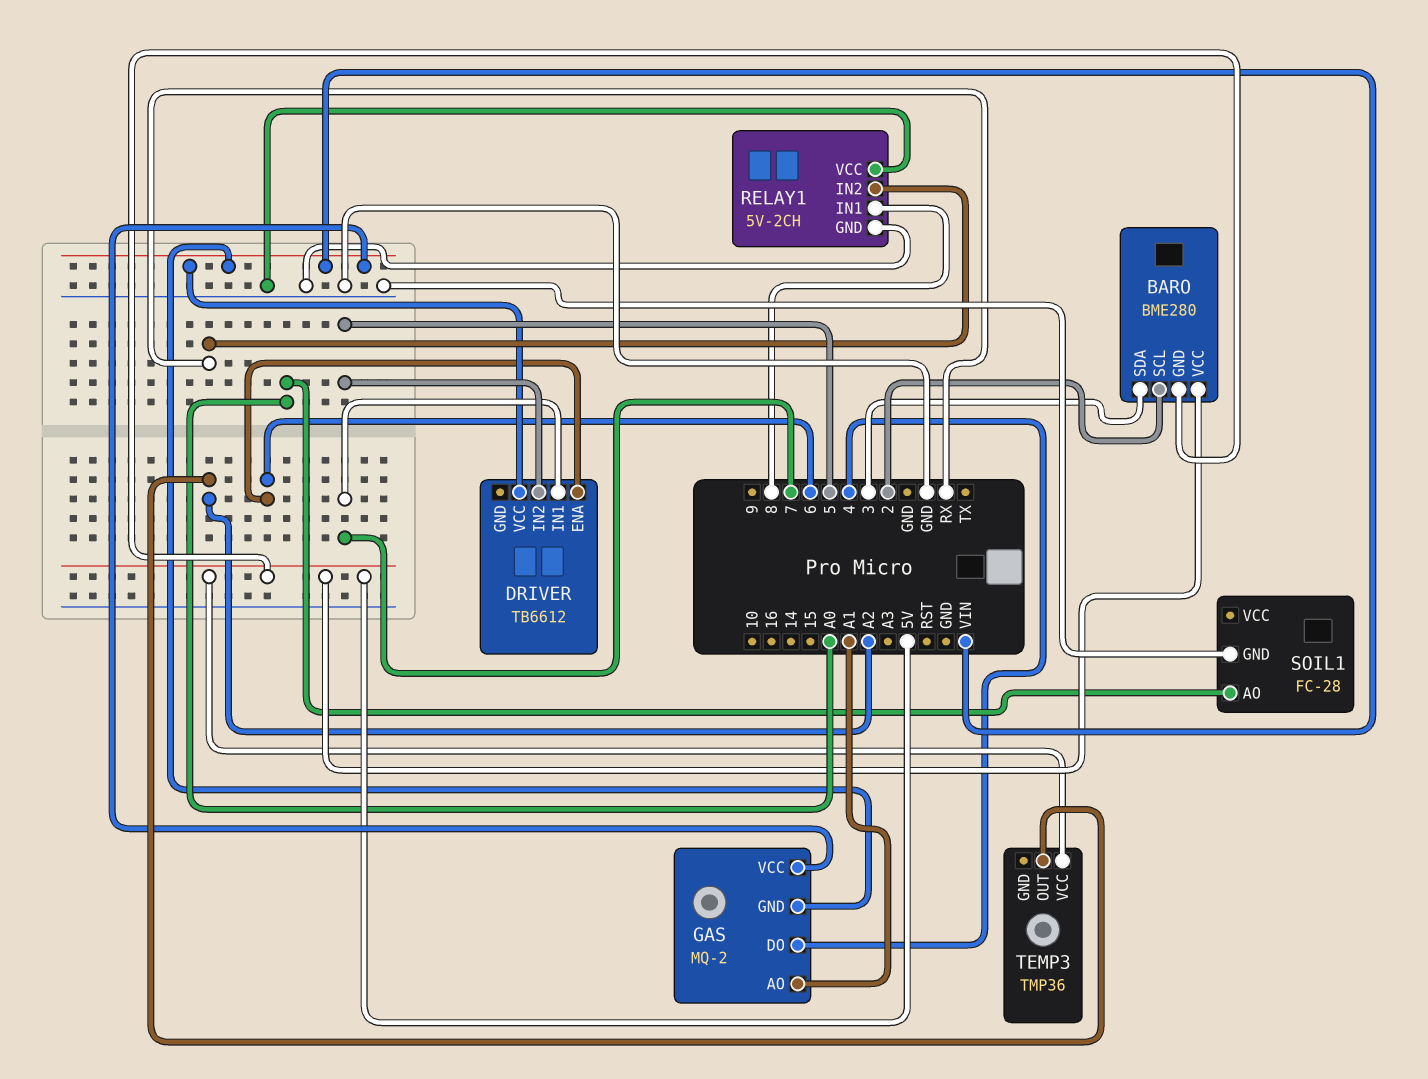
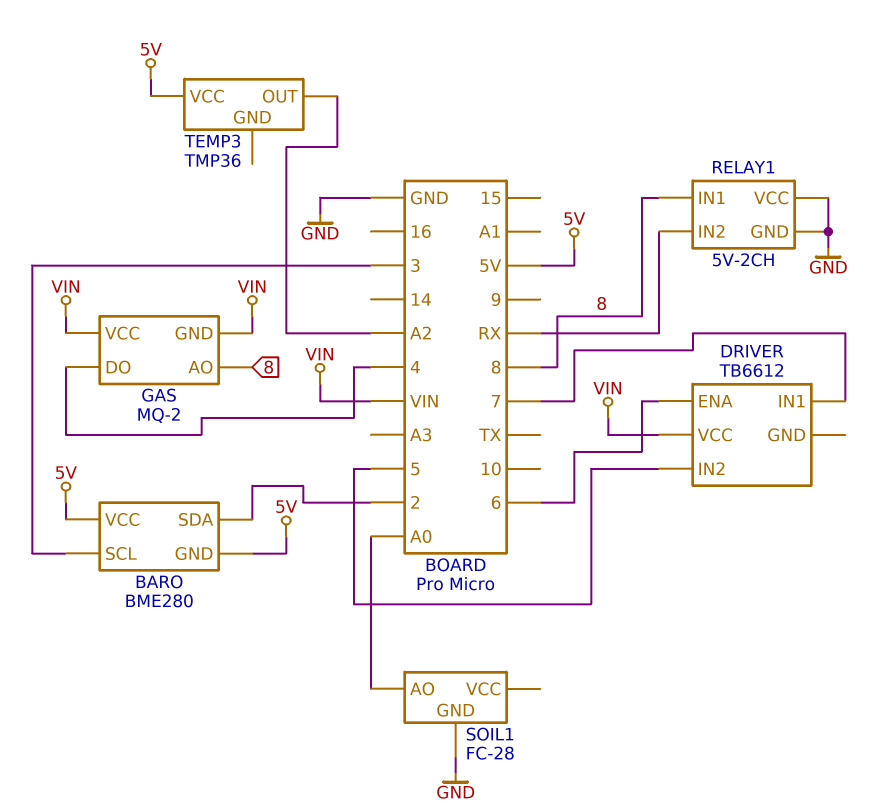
BARO pin SCL: 2 -> 3
BARO pin SDA: 3 -> 2
GAS pin AO: A1 -> 8

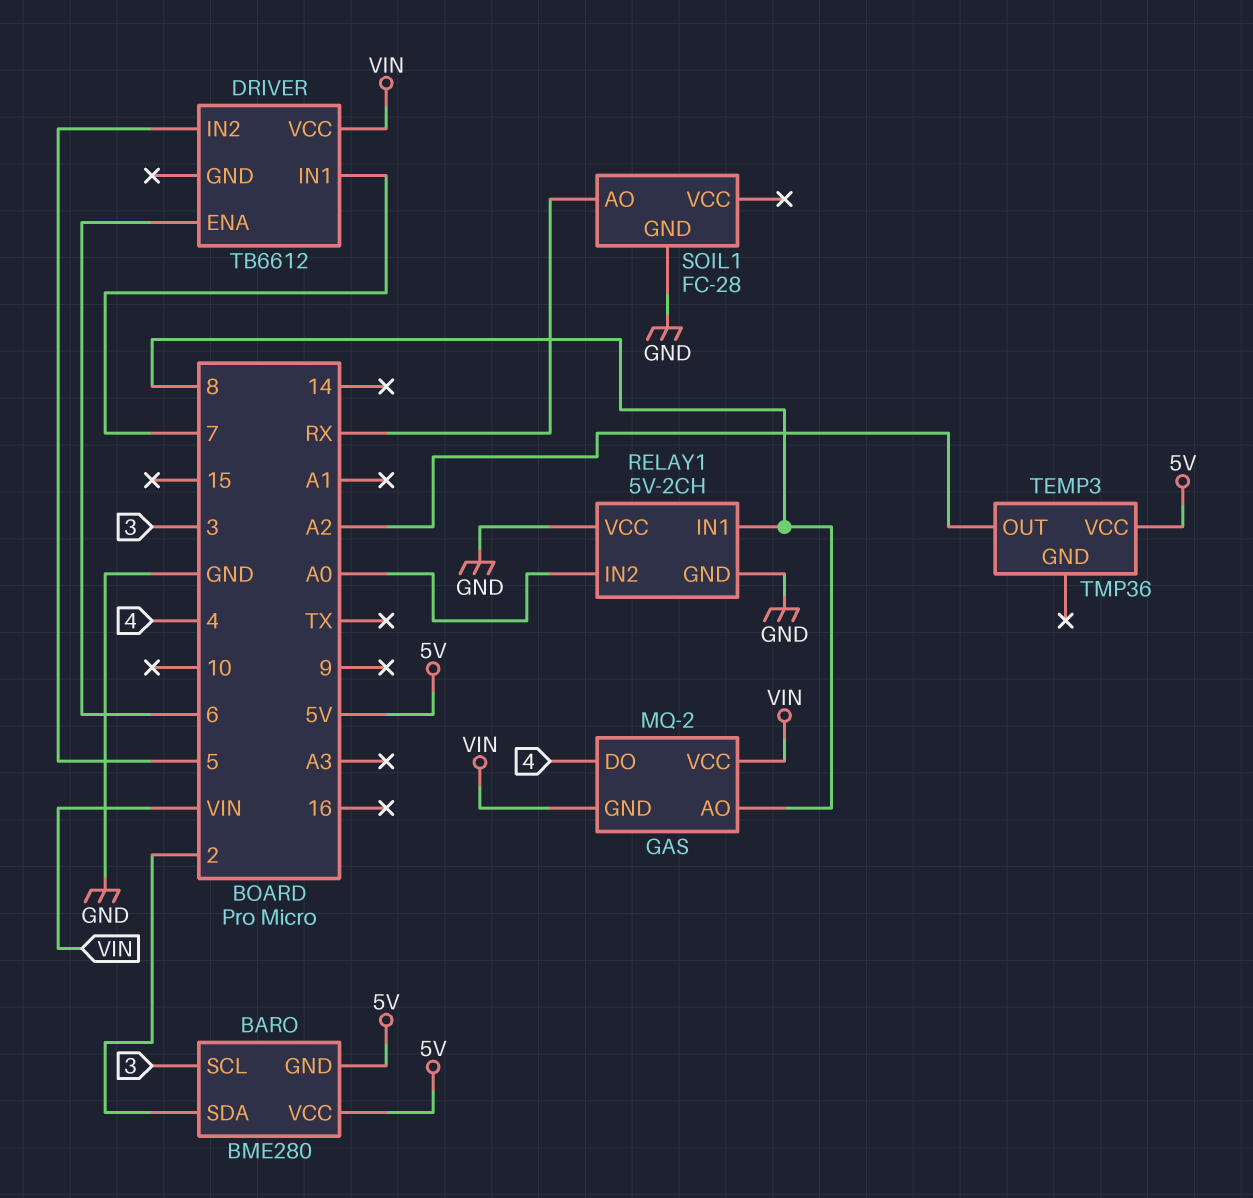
RELAY1 pin IN2: RX -> A0
SOIL1 pin AO: A0 -> RX

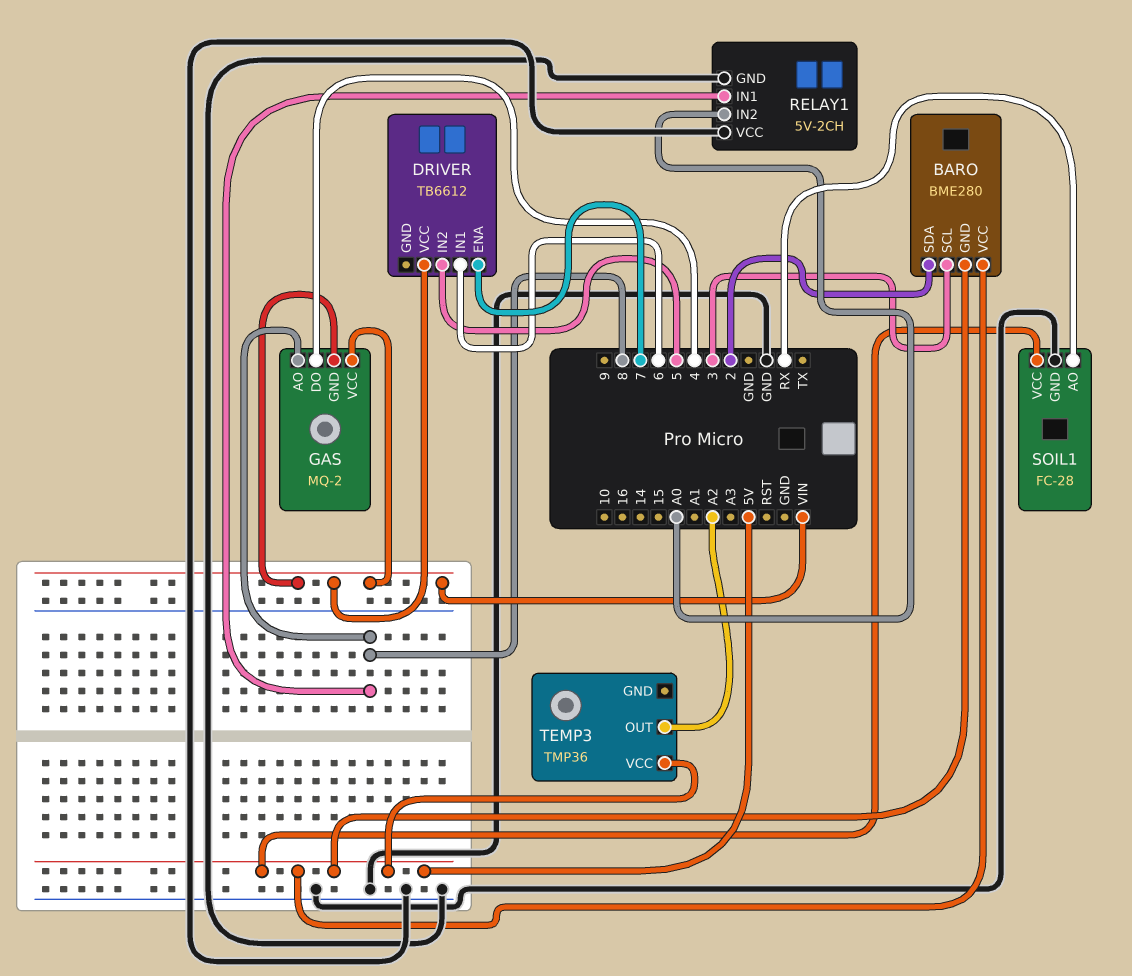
DRIVER pin ENA: 6 -> 7
DRIVER pin IN1: 7 -> 6
SOIL1 pin VCC: none -> 5V

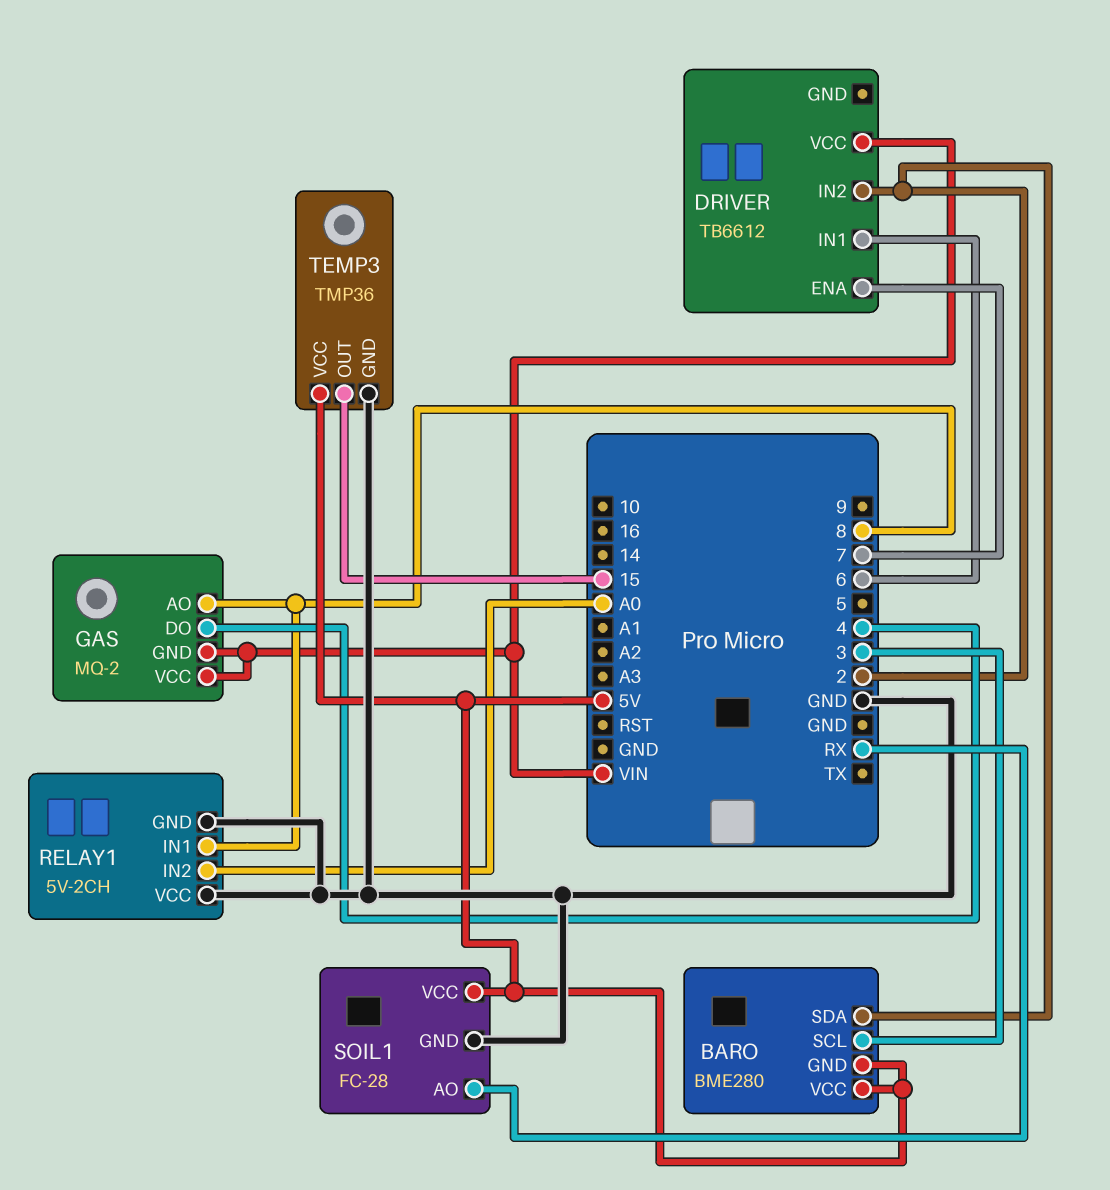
DRIVER pin IN2: 5 -> 2
TEMP3 pin GND: none -> GND
TEMP3 pin OUT: A2 -> 15

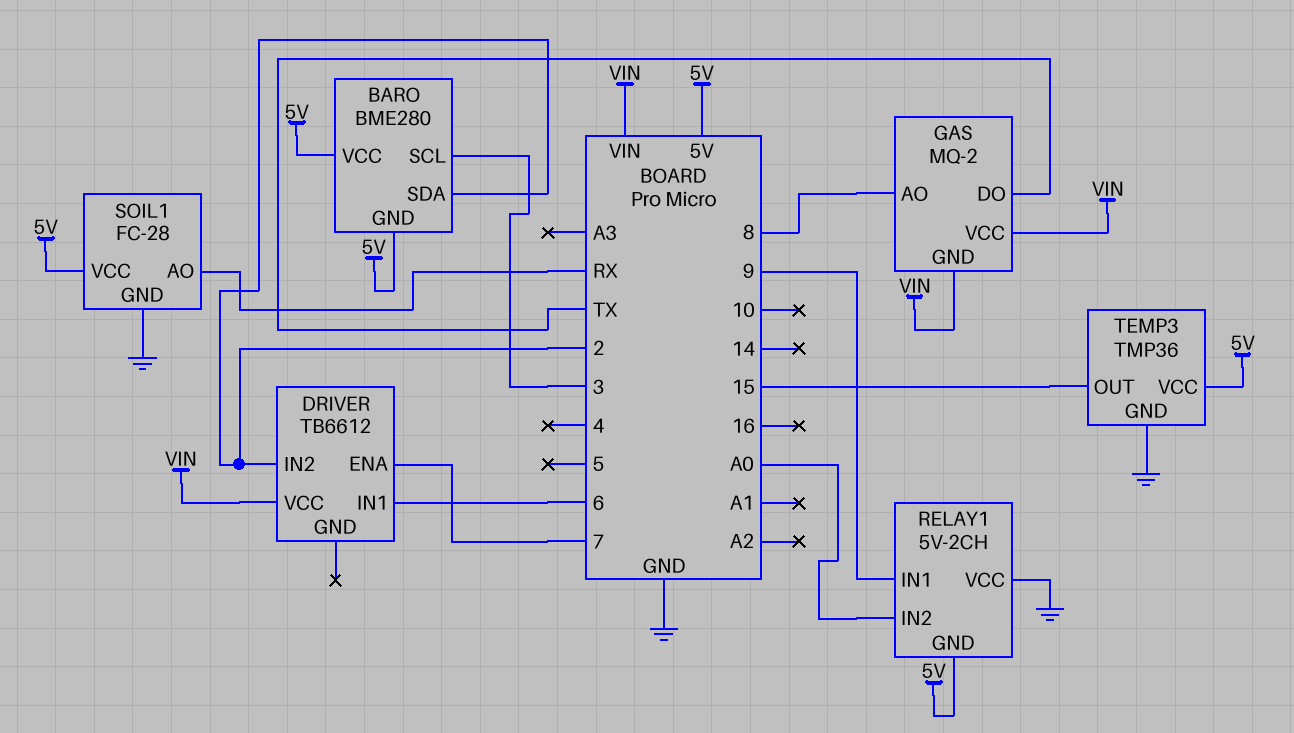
GAS pin DO: 4 -> TX
RELAY1 pin GND: GND -> 5V
RELAY1 pin IN1: 8 -> 9

